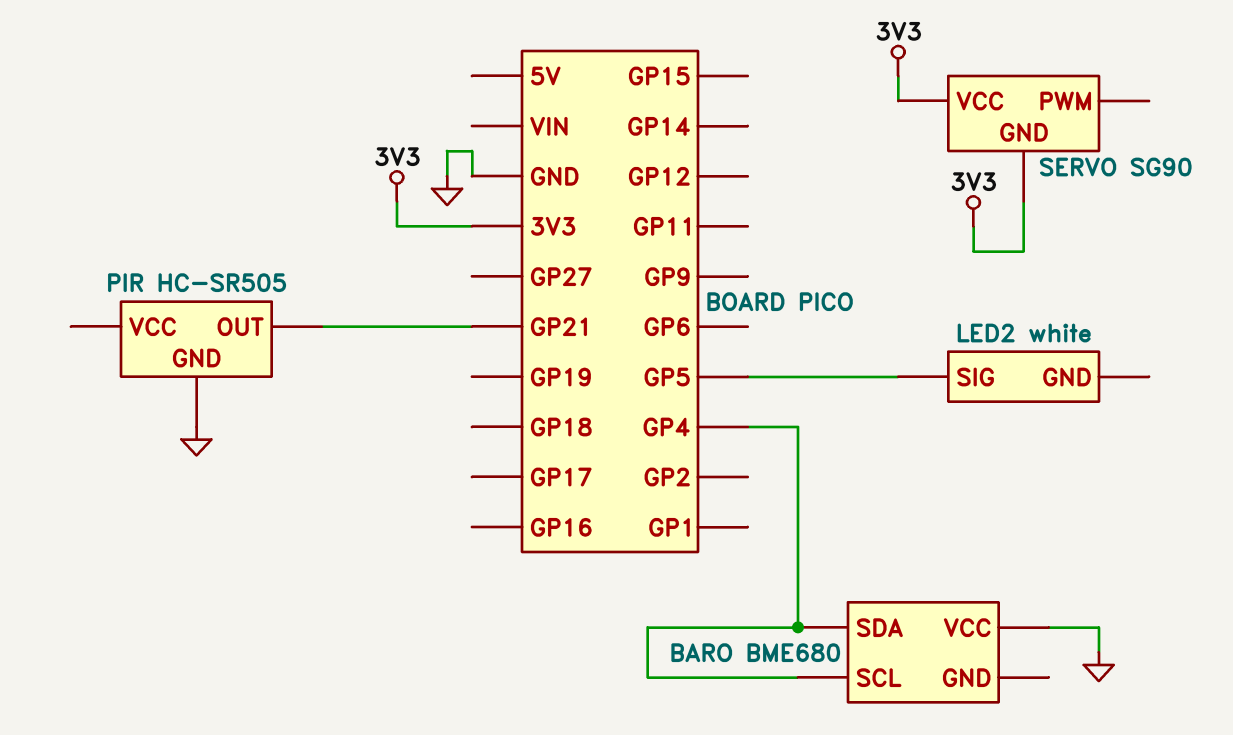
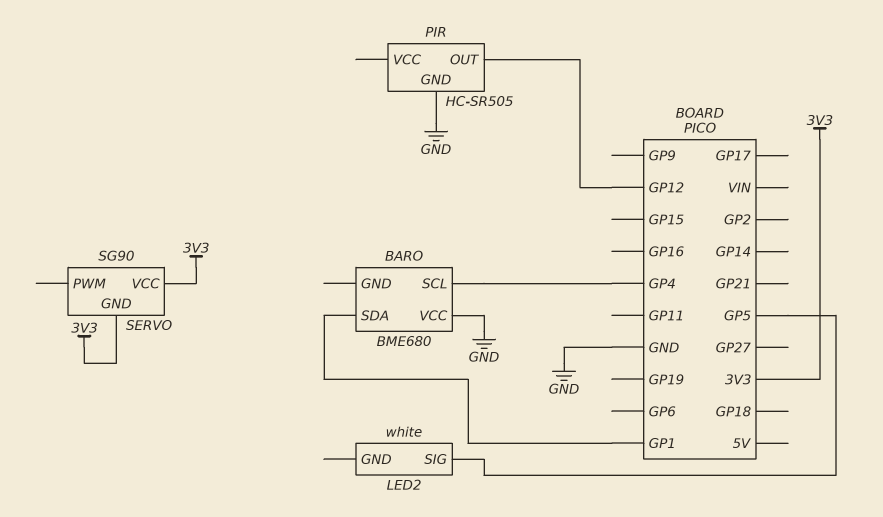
BARO pin SDA: GP4 -> GP1
PIR pin OUT: GP21 -> GP12

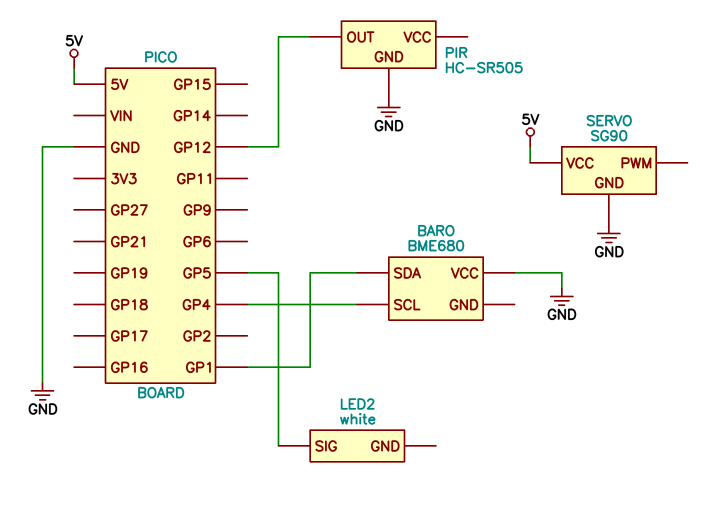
SERVO pin GND: 3V3 -> GND
SERVO pin VCC: 3V3 -> 5V

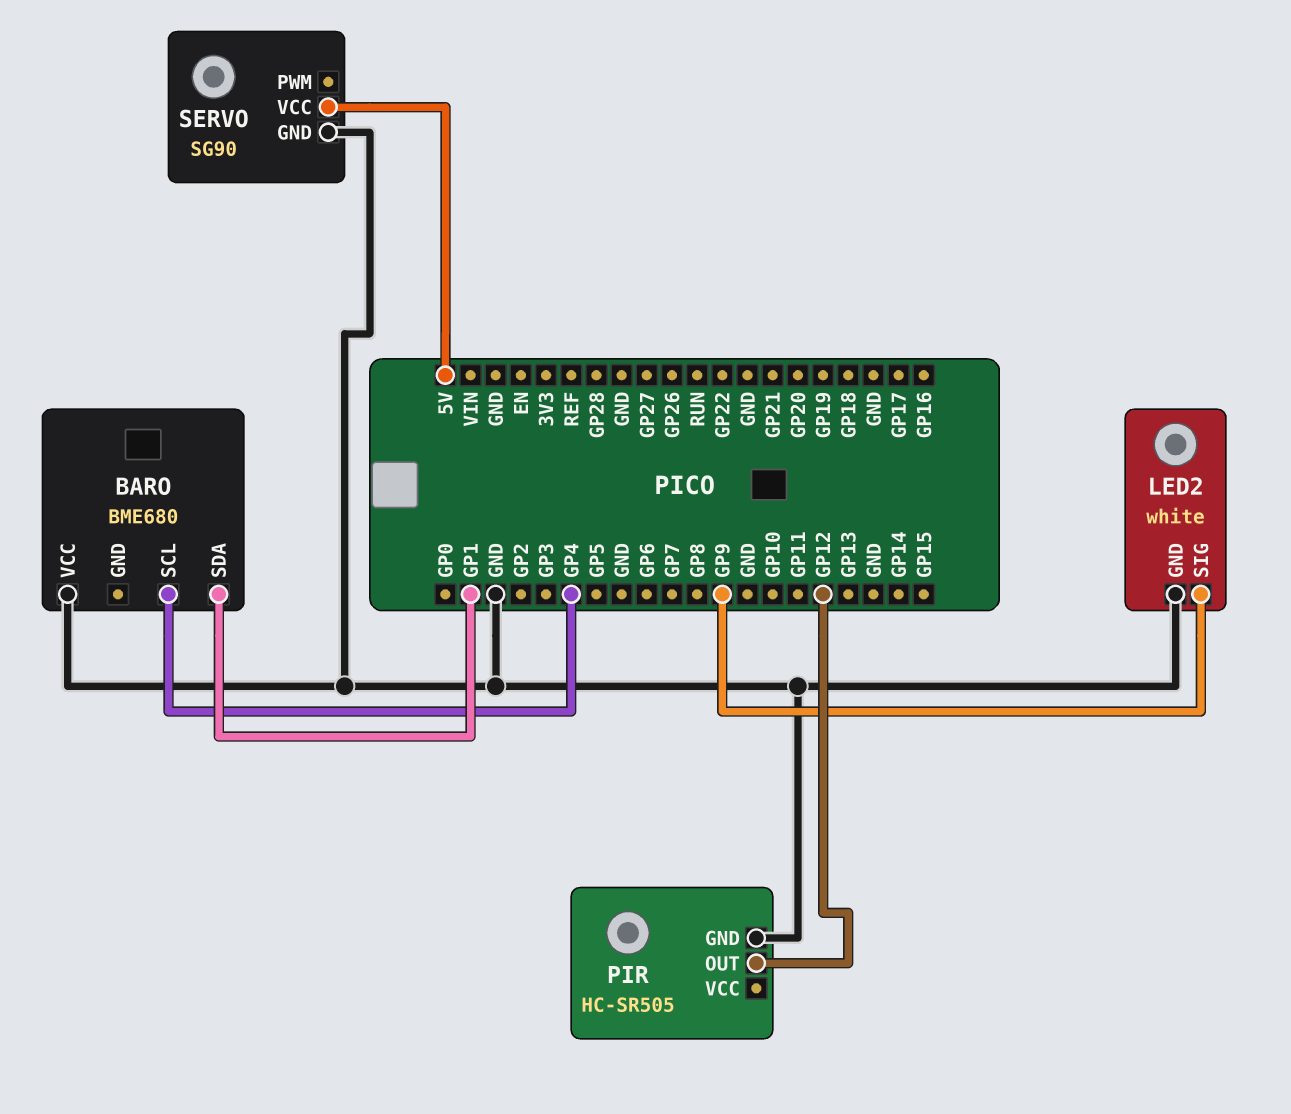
LED2 pin GND: none -> GND
LED2 pin SIG: GP5 -> GP9

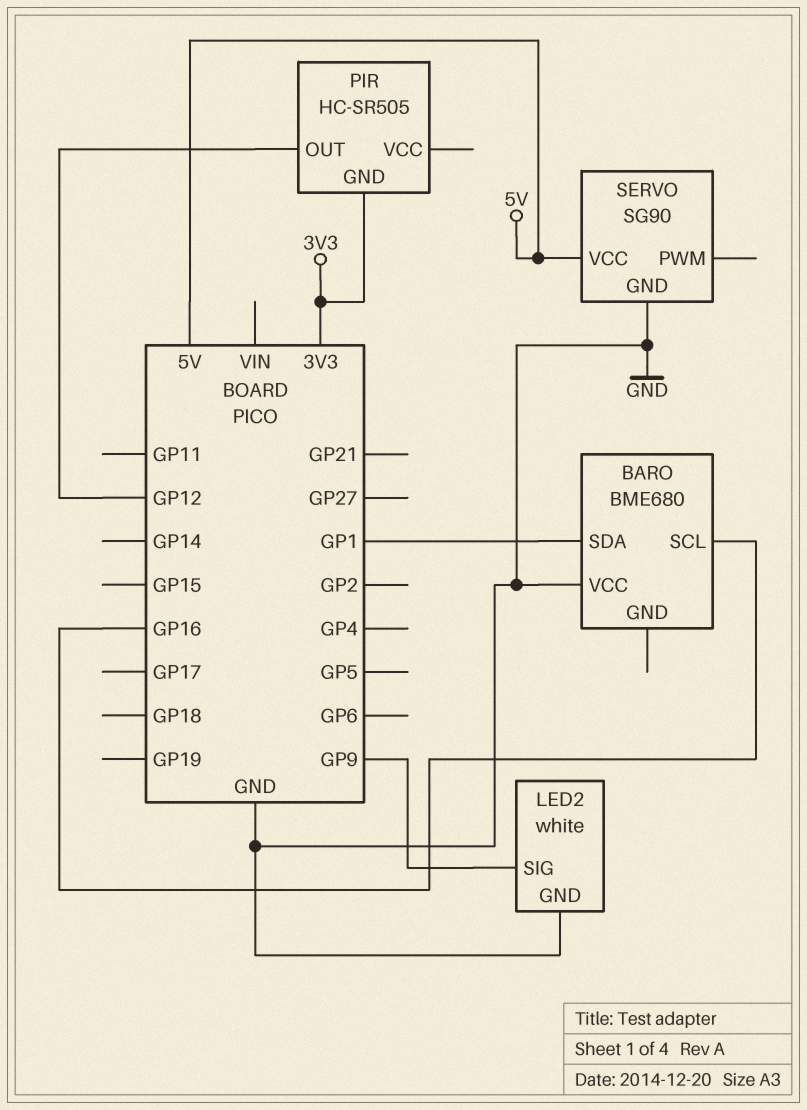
BARO pin SCL: GP4 -> GP16
PIR pin GND: GND -> 3V3

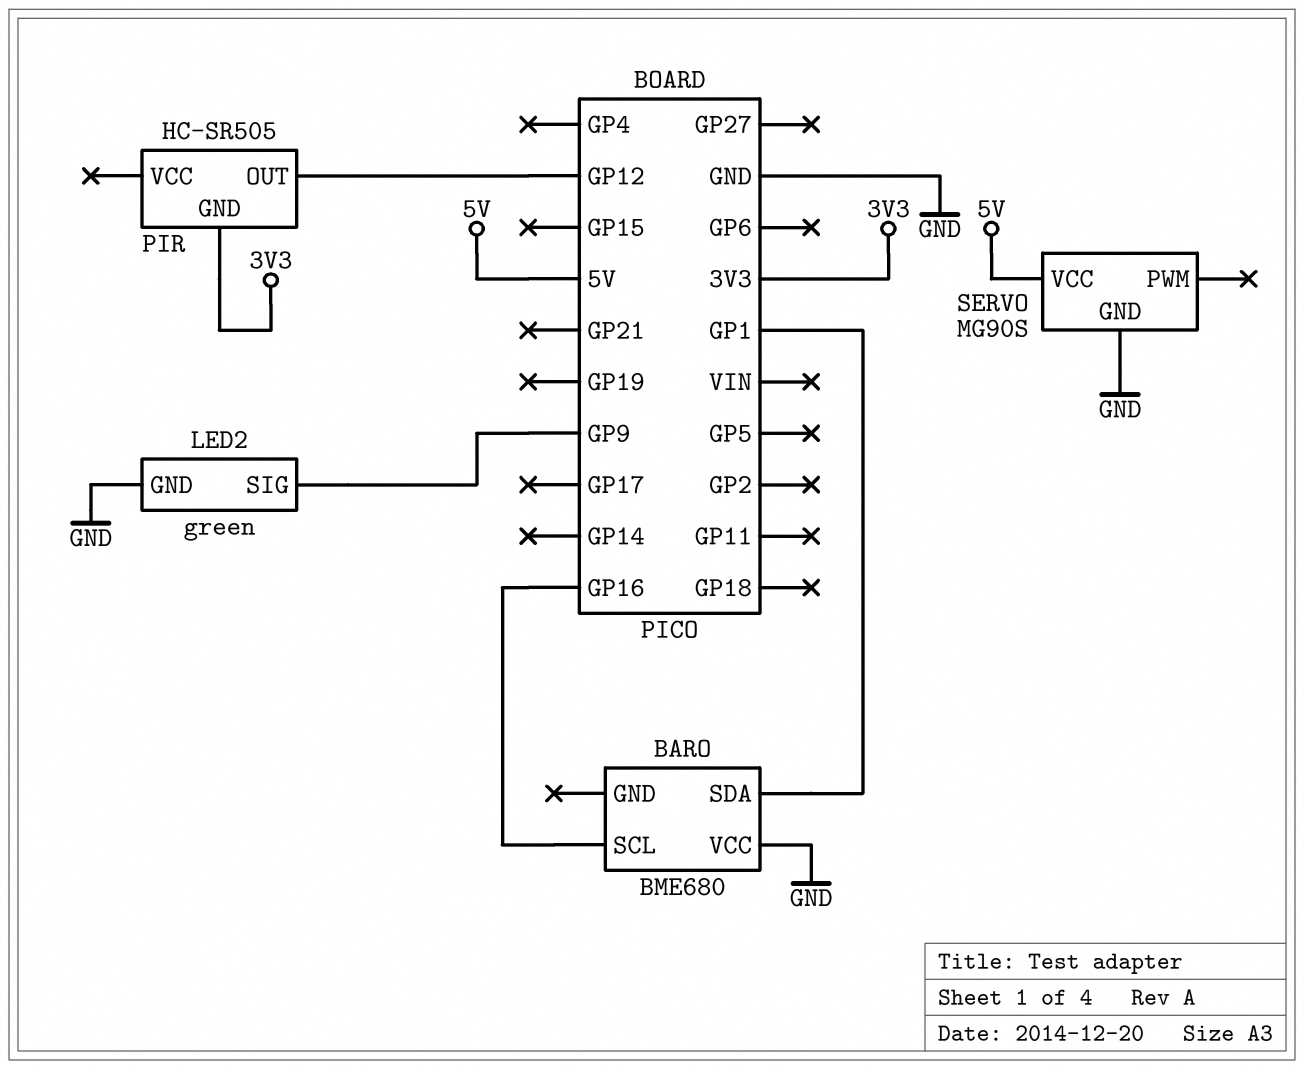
LED2: white -> green
SERVO: SG90 -> MG90S

